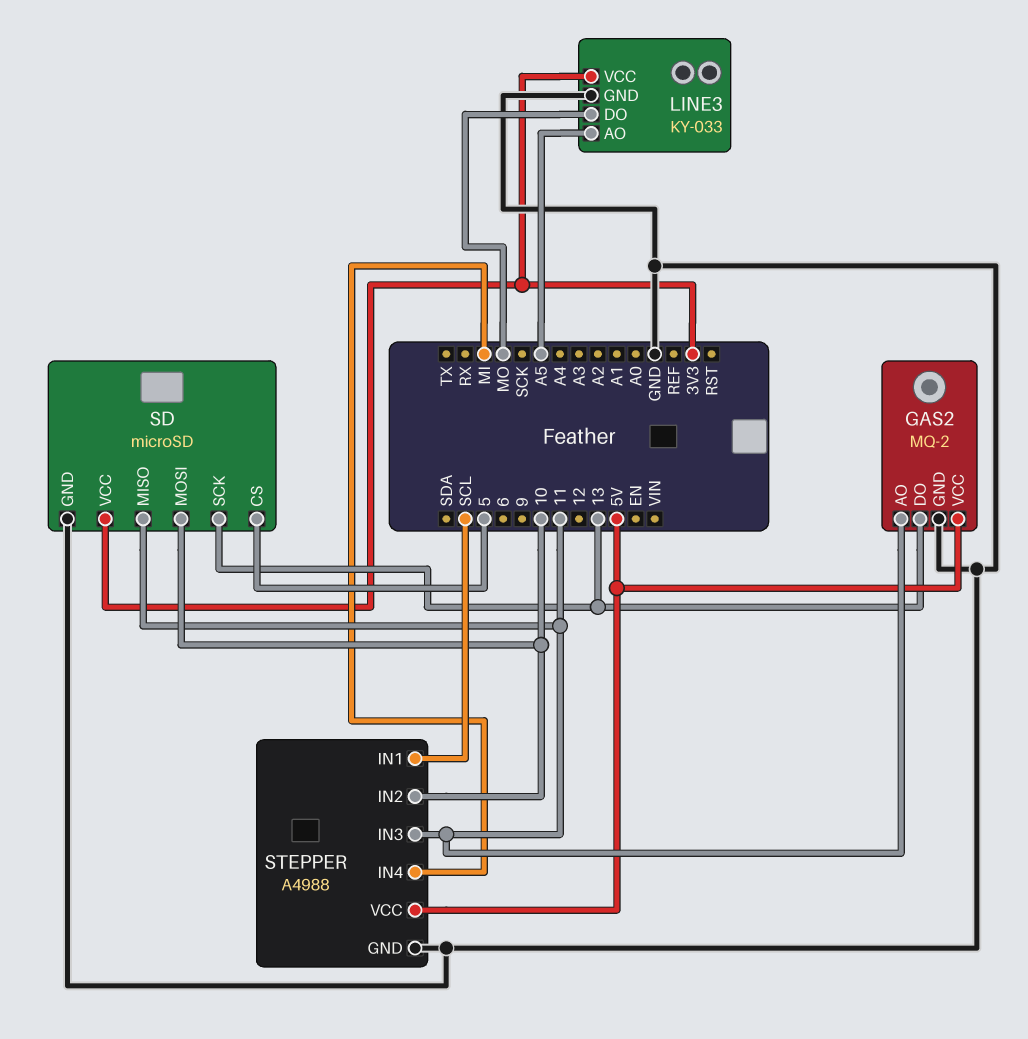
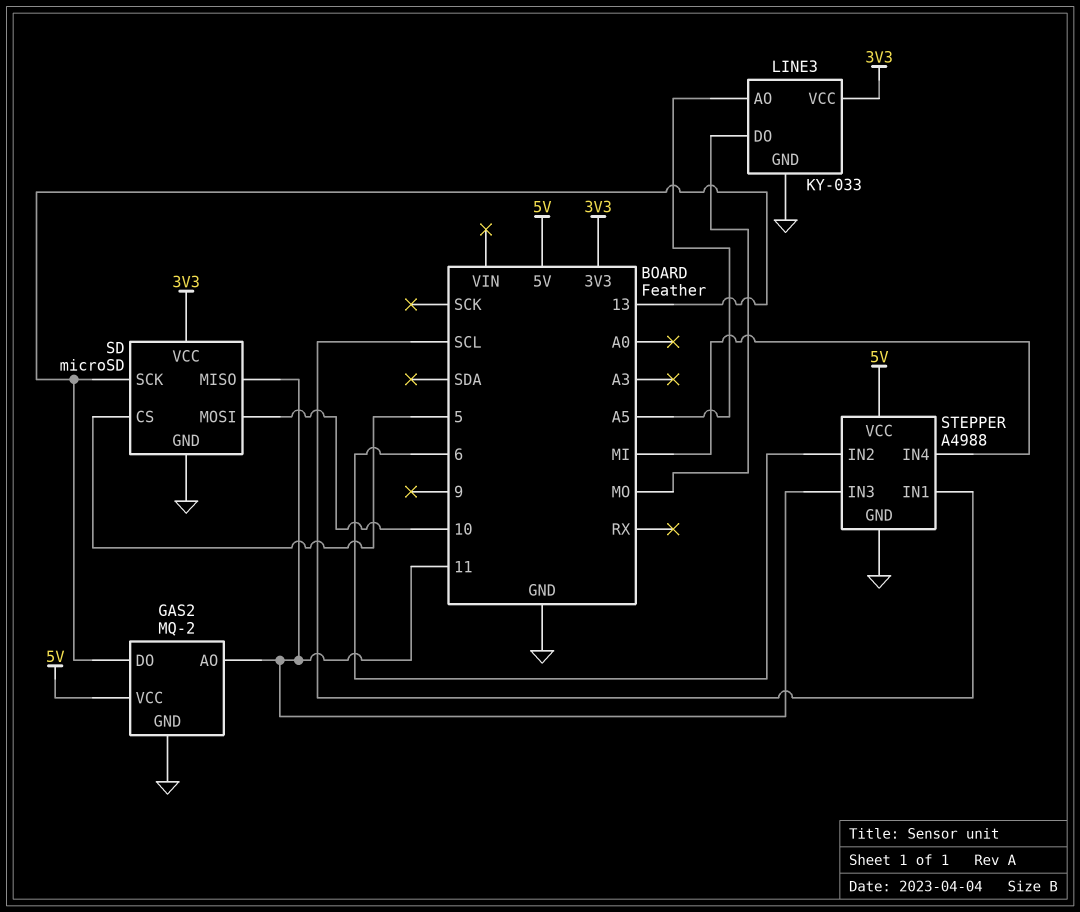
STEPPER pin IN2: 10 -> 6

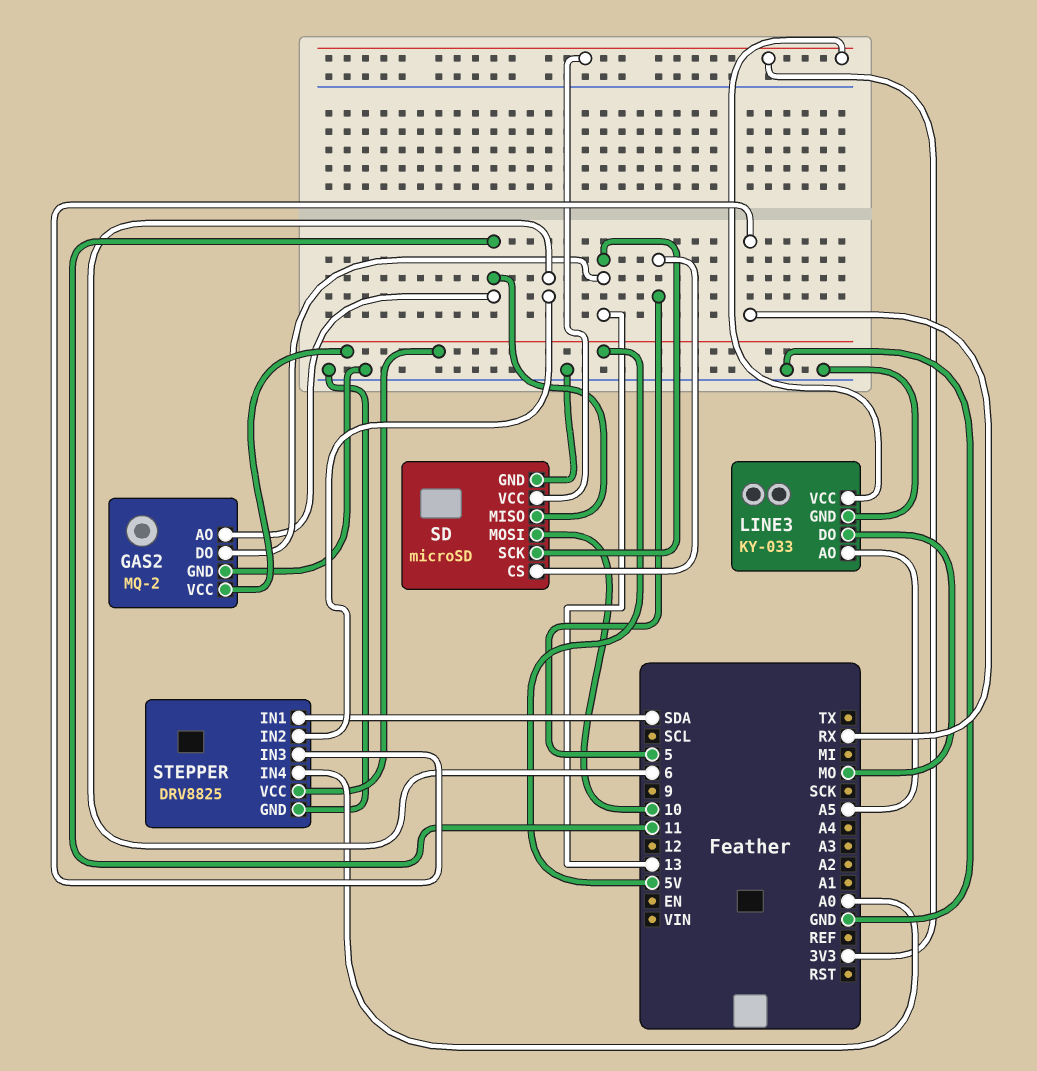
STEPPER: A4988 -> DRV8825
STEPPER pin IN1: SCL -> SDA
STEPPER pin IN3: 11 -> RX
STEPPER pin IN4: MI -> A0

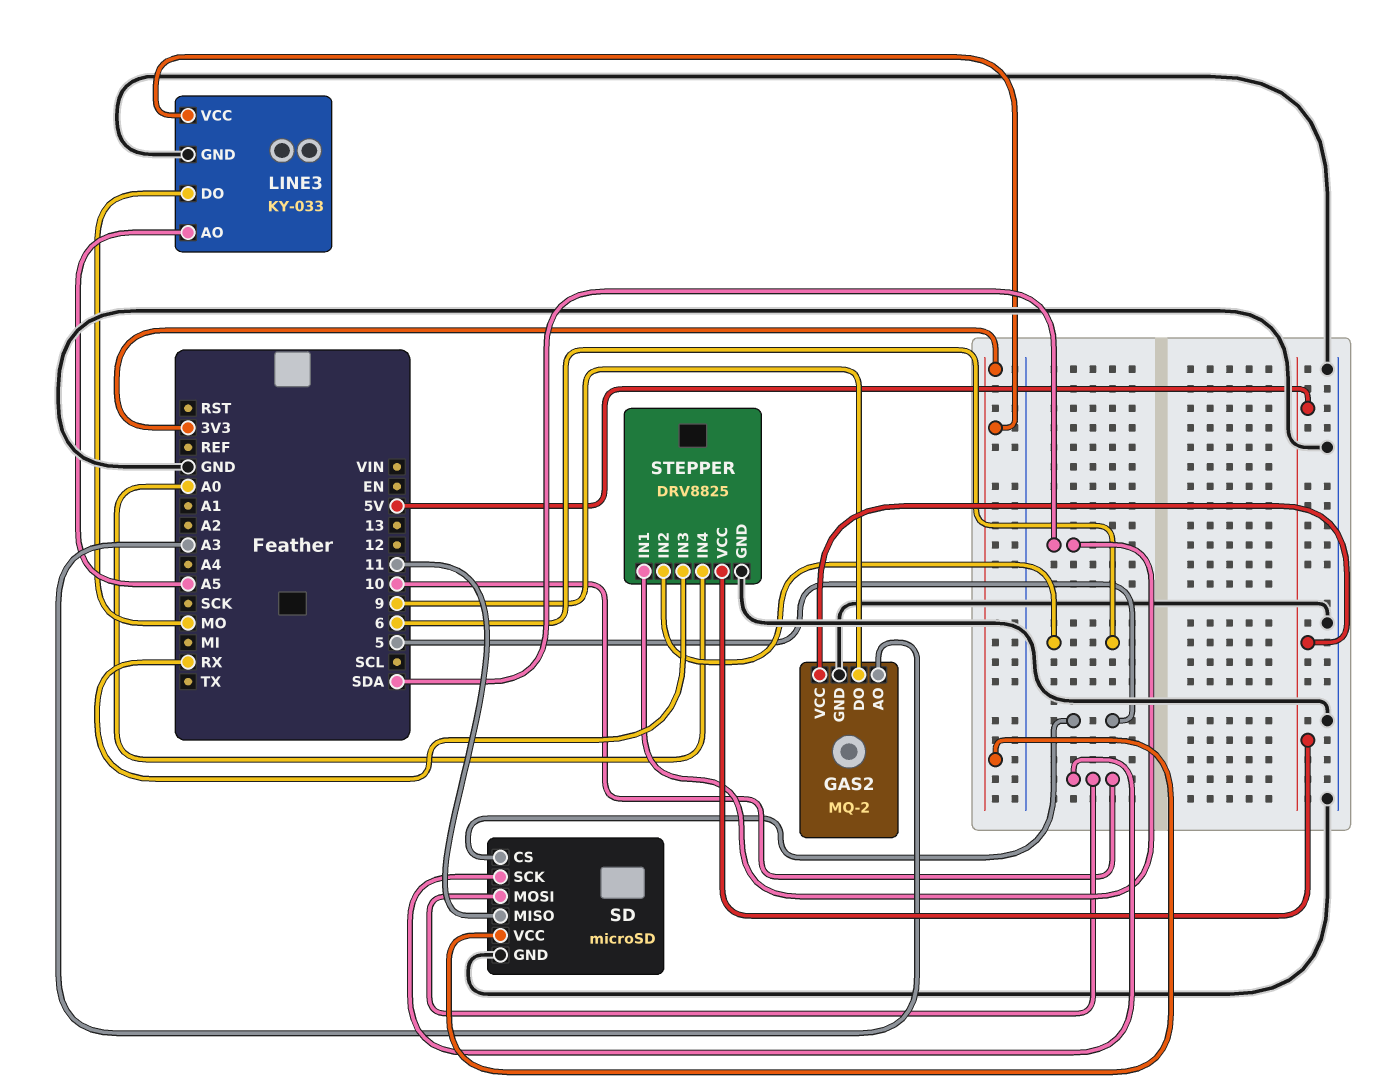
GAS2 pin AO: 11 -> A3
GAS2 pin DO: 13 -> 9
SD pin SCK: 13 -> 10

